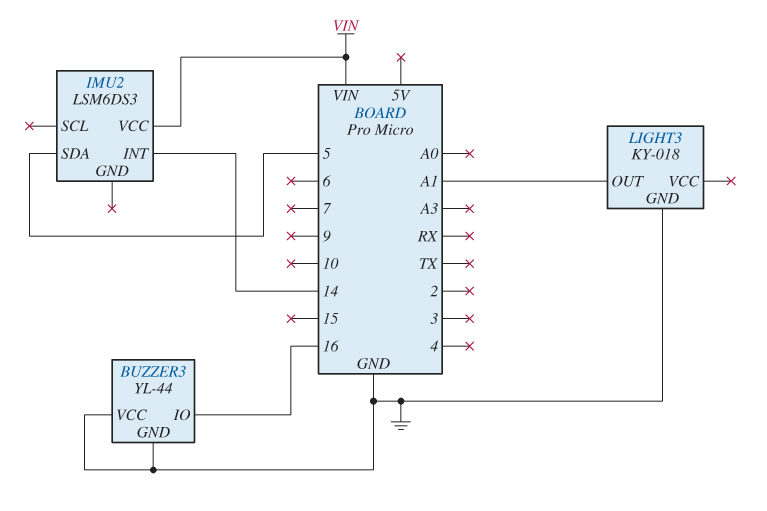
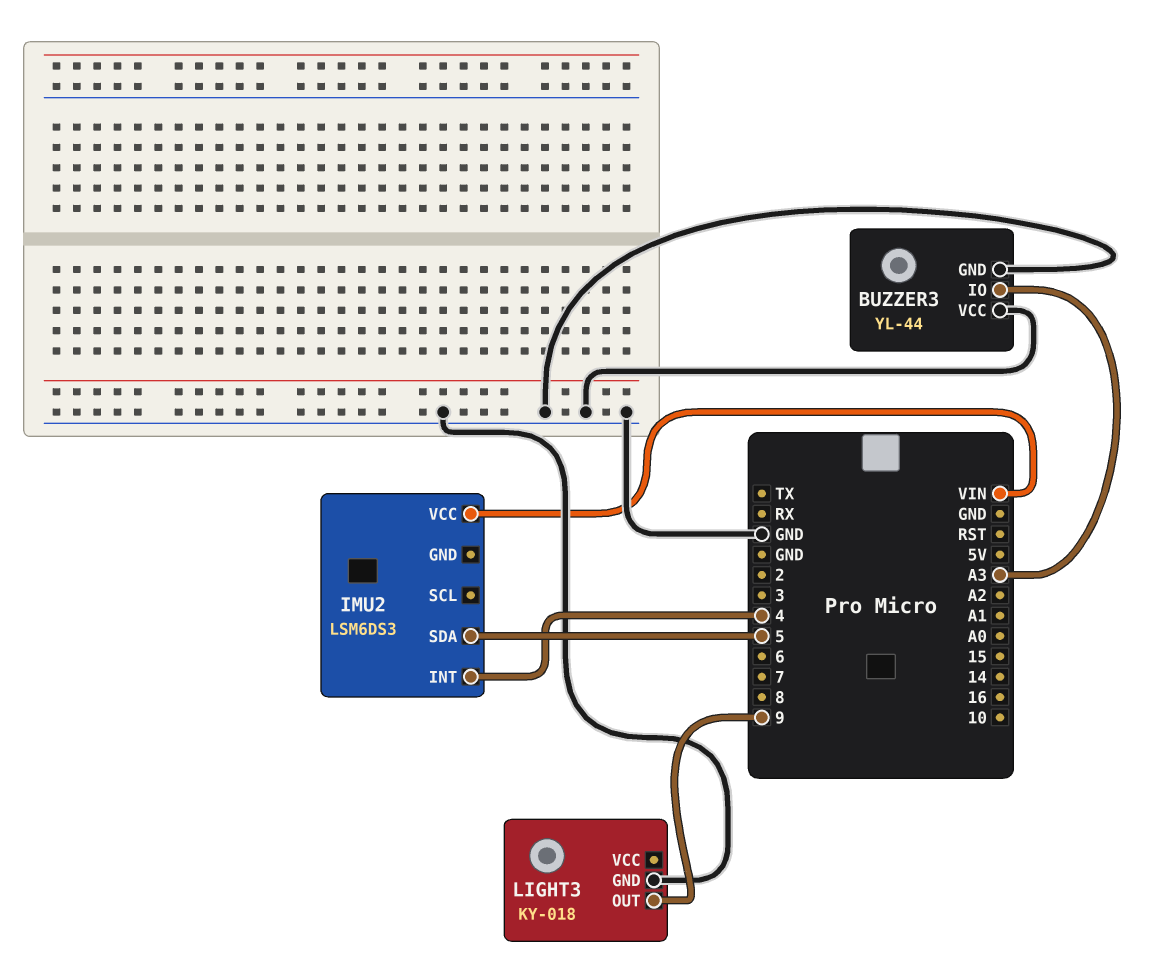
BUZZER3 pin IO: 16 -> A3
IMU2 pin INT: 14 -> 4
LIGHT3 pin OUT: A1 -> 9

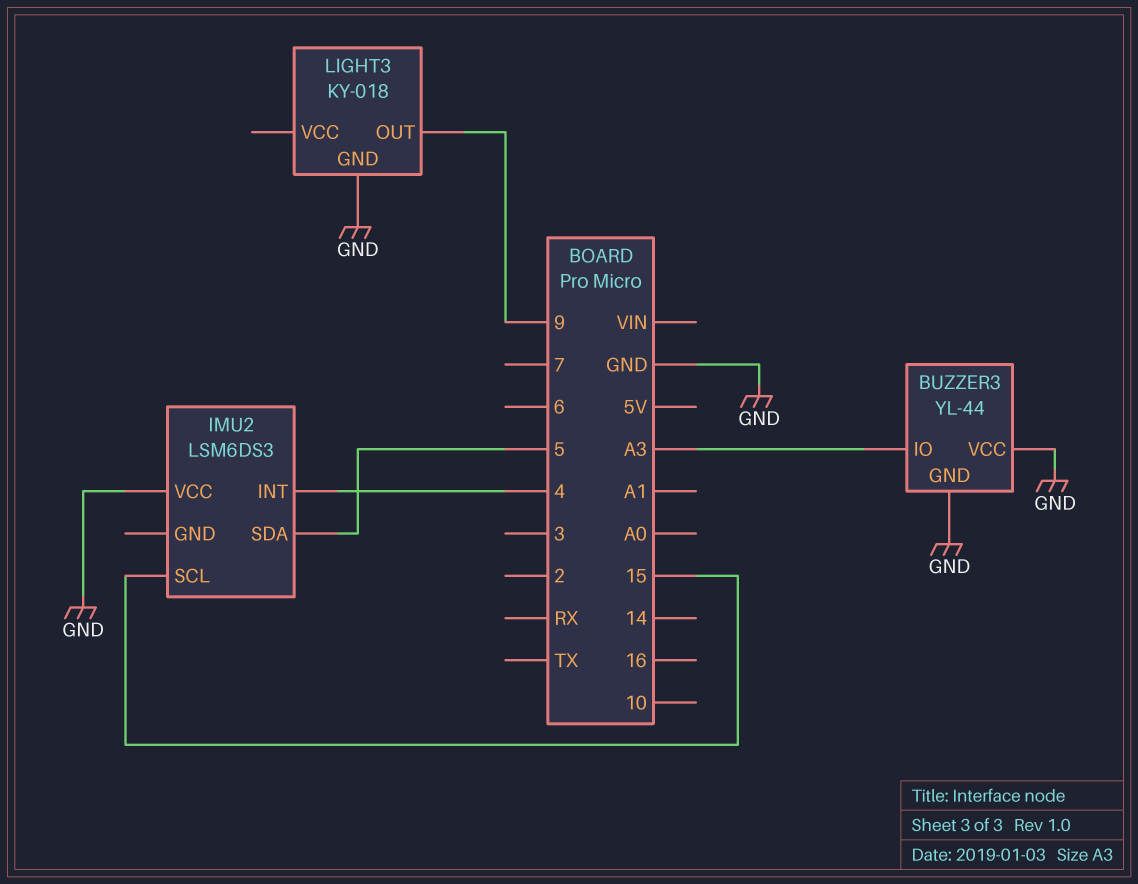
IMU2 pin SCL: none -> 15
IMU2 pin VCC: VIN -> GND

